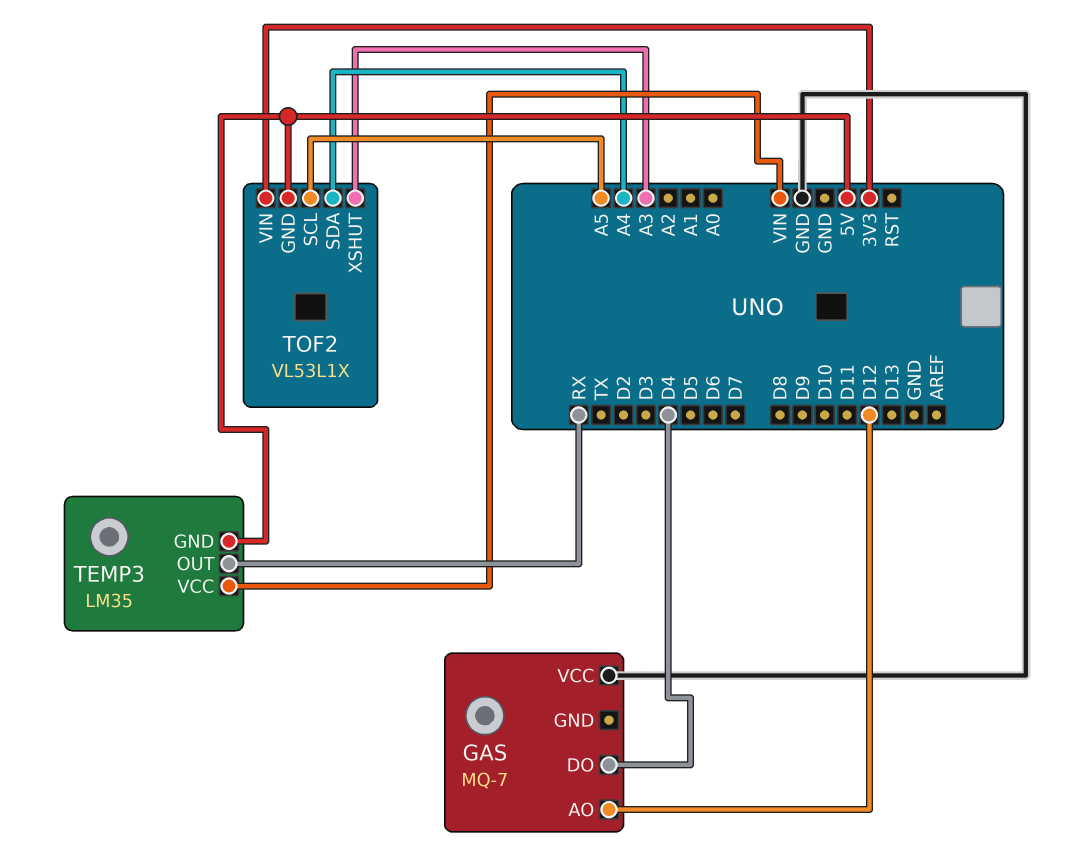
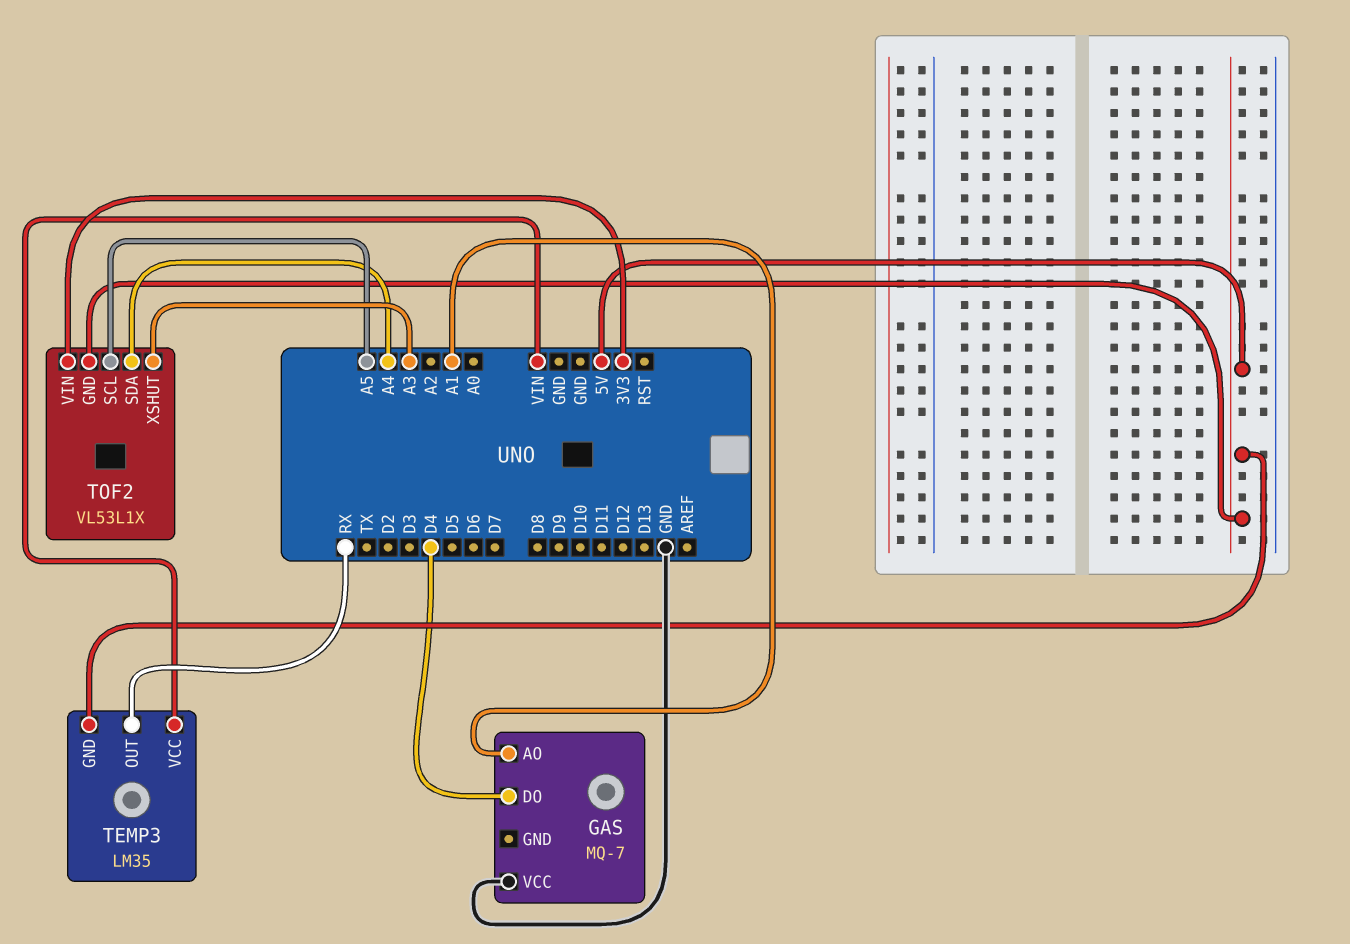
GAS pin AO: D12 -> A1

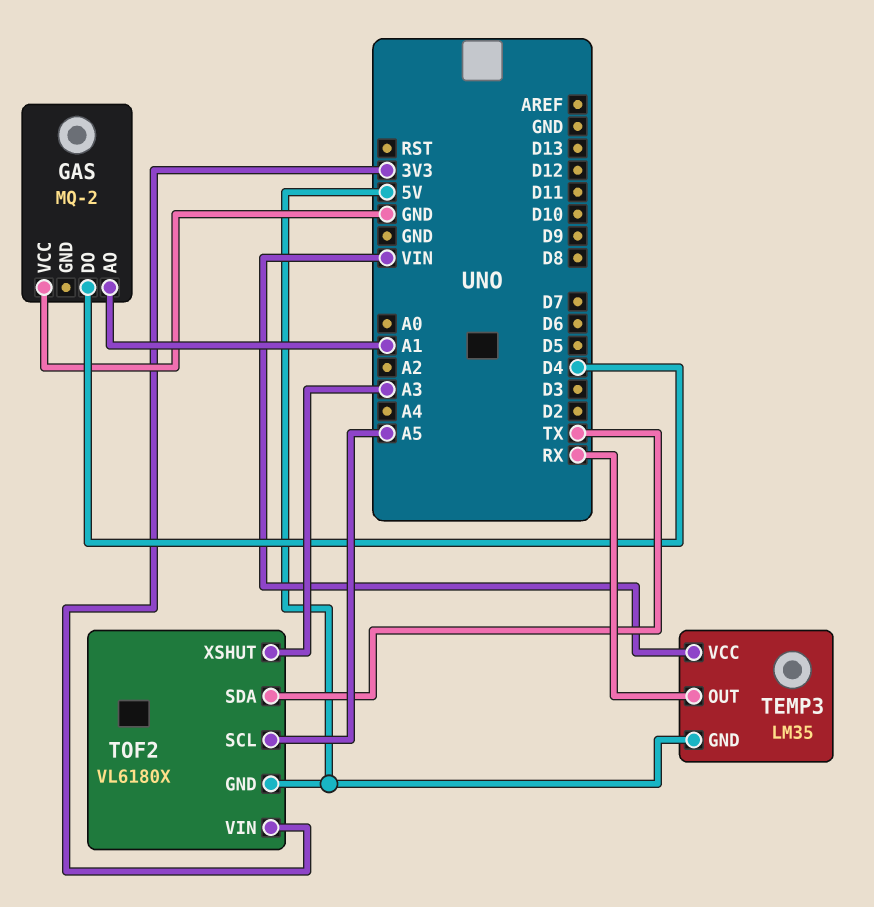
GAS: MQ-7 -> MQ-2
TOF2: VL53L1X -> VL6180X
TOF2 pin SDA: A4 -> TX

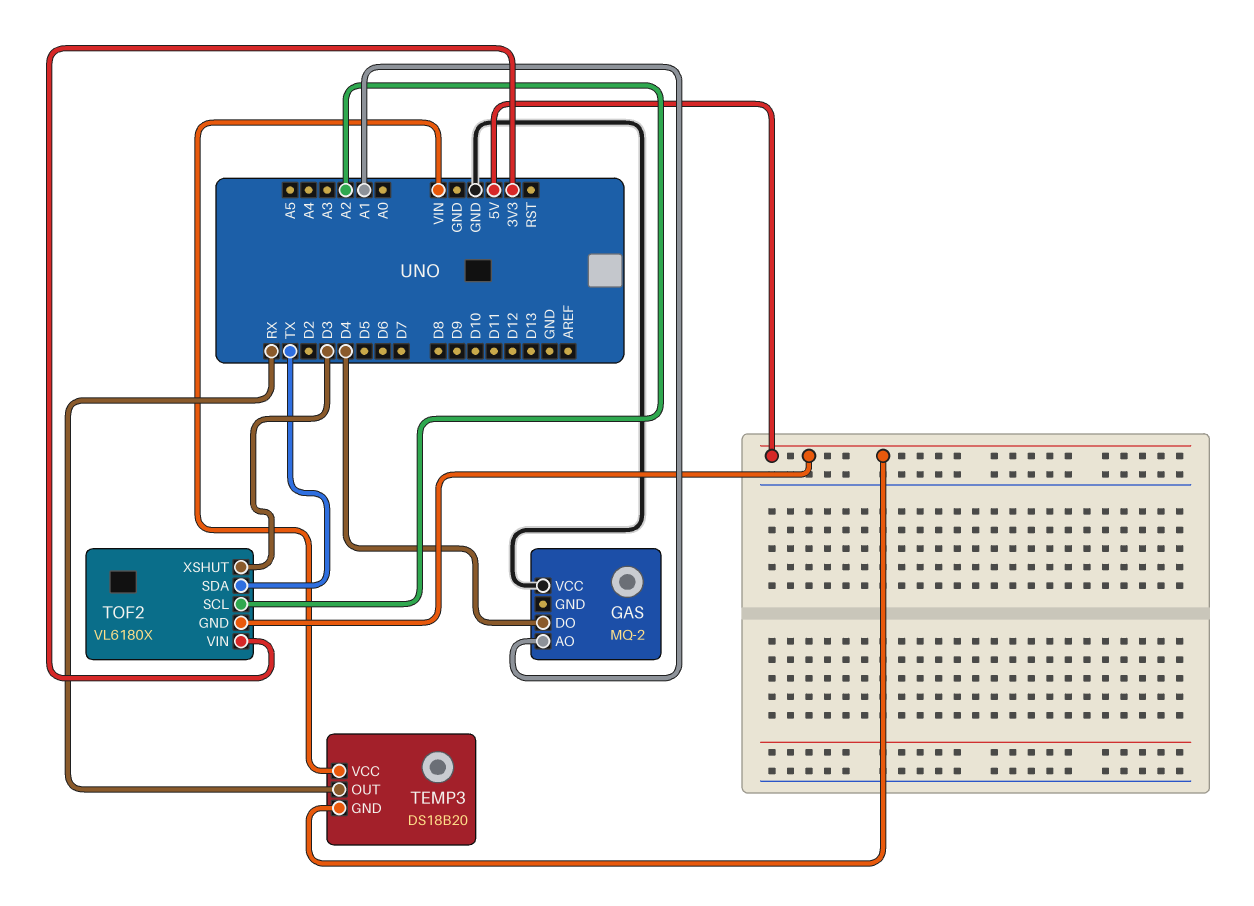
TEMP3: LM35 -> DS18B20
TOF2 pin SCL: A5 -> A2
TOF2 pin XSHUT: A3 -> D3

